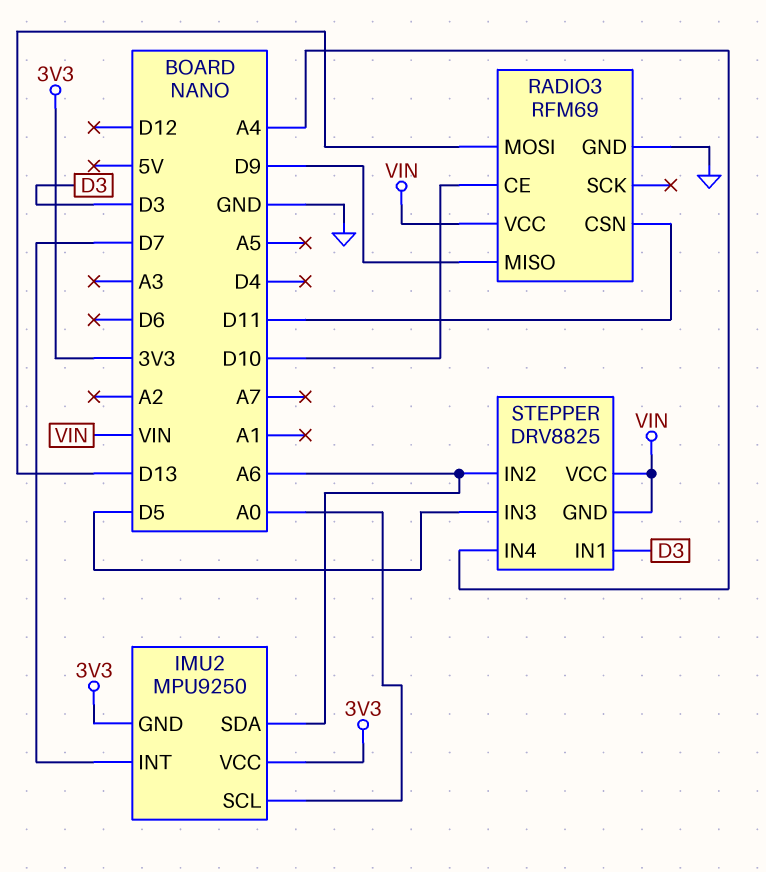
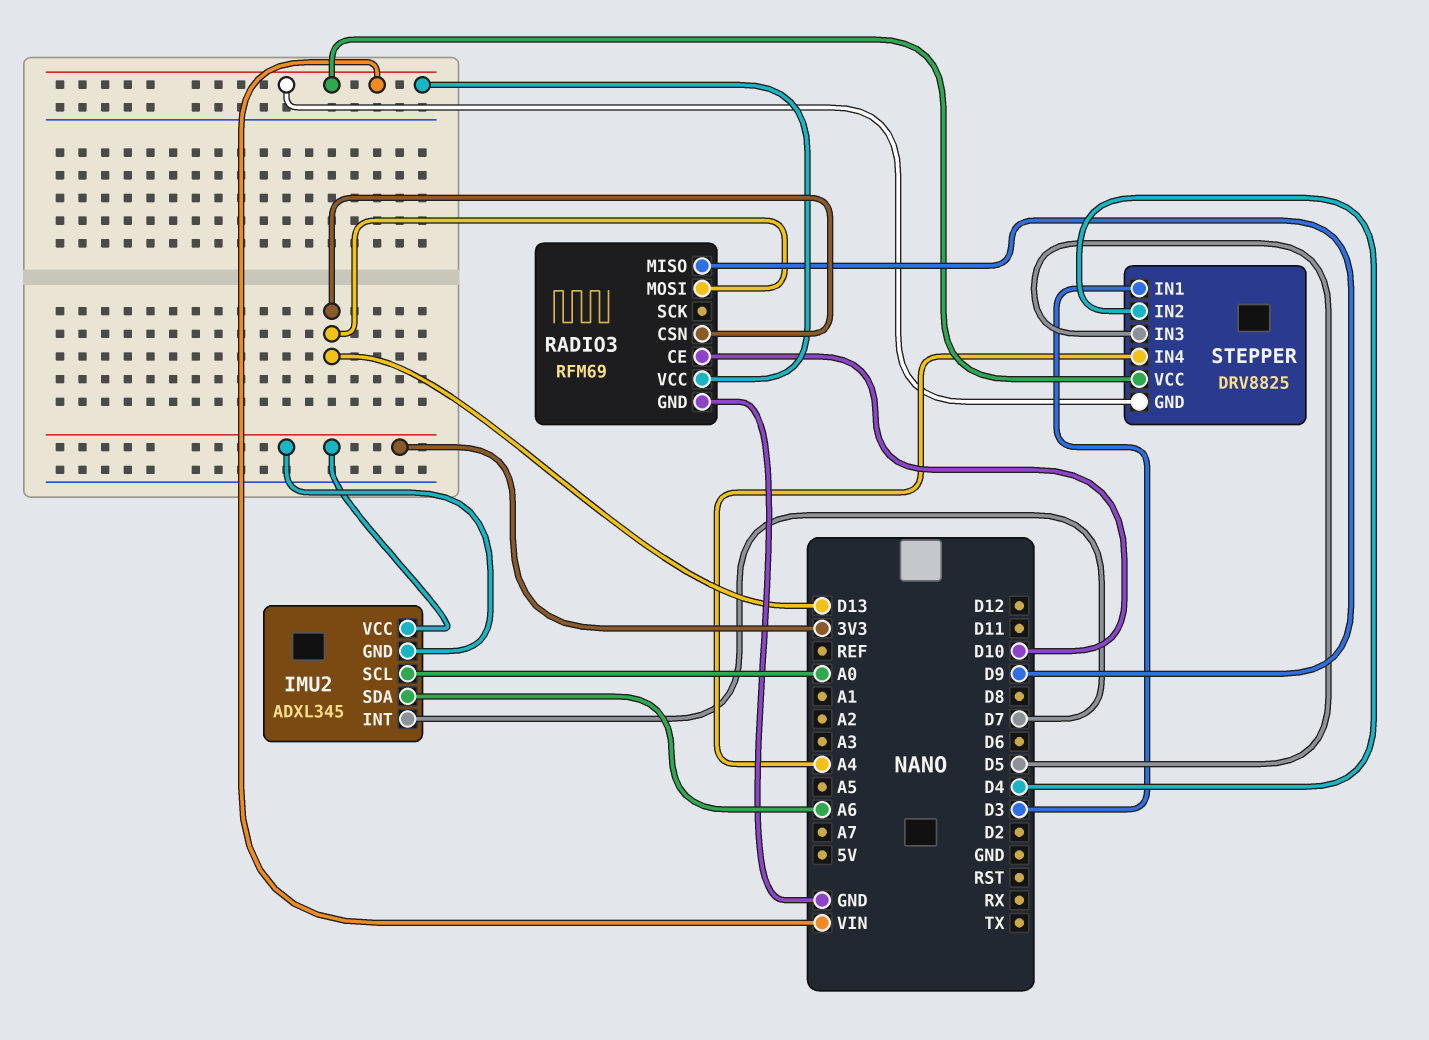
IMU2: MPU9250 -> ADXL345
RADIO3 pin CSN: D11 -> D13
STEPPER pin IN2: A6 -> D4

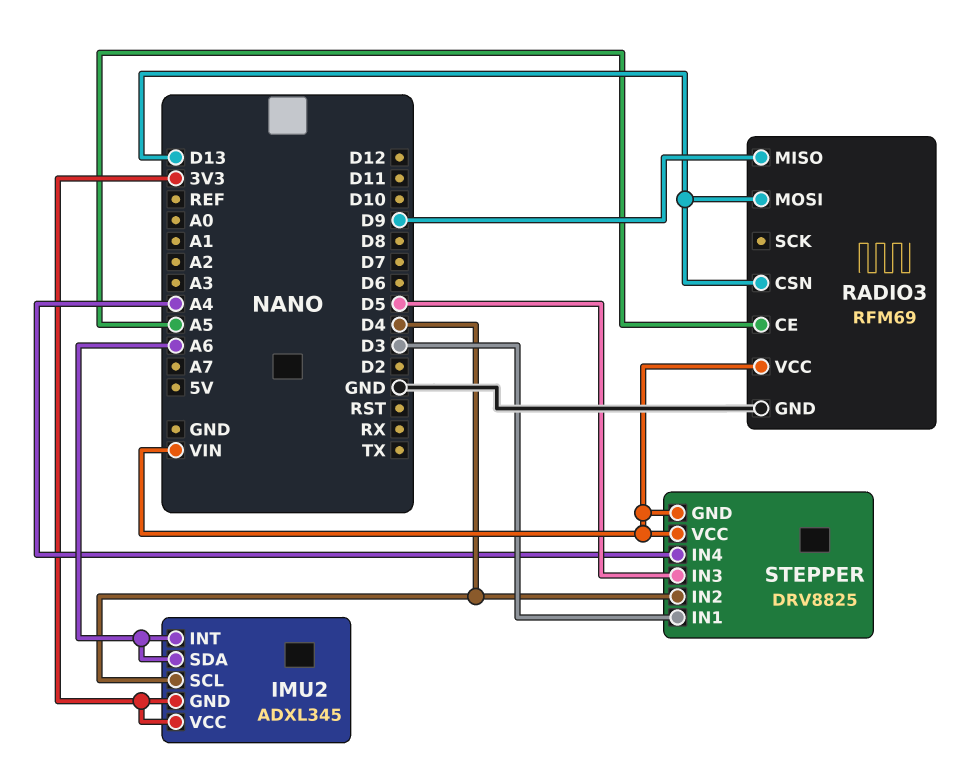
IMU2 pin INT: D7 -> A6
IMU2 pin SCL: A0 -> D4
RADIO3 pin CE: D10 -> A5

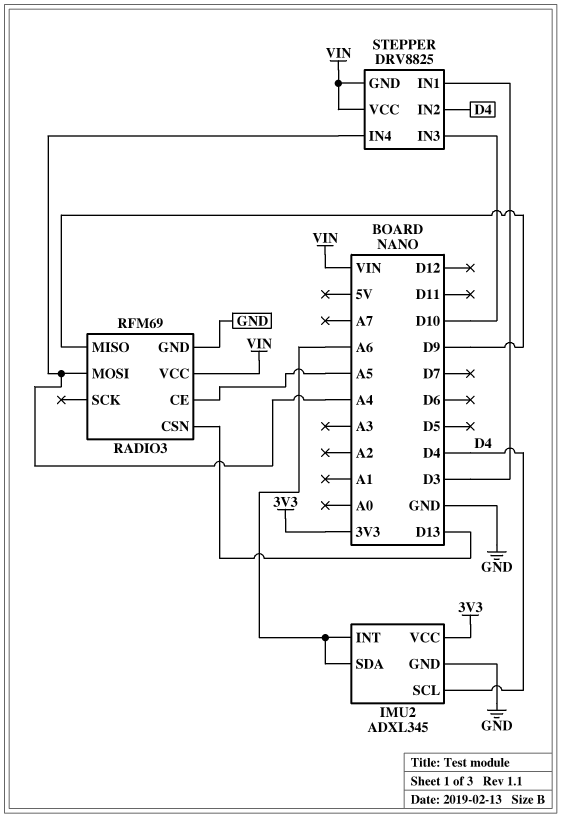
IMU2 pin GND: 3V3 -> GND
RADIO3 pin MOSI: D13 -> A4
STEPPER pin IN3: D5 -> D10

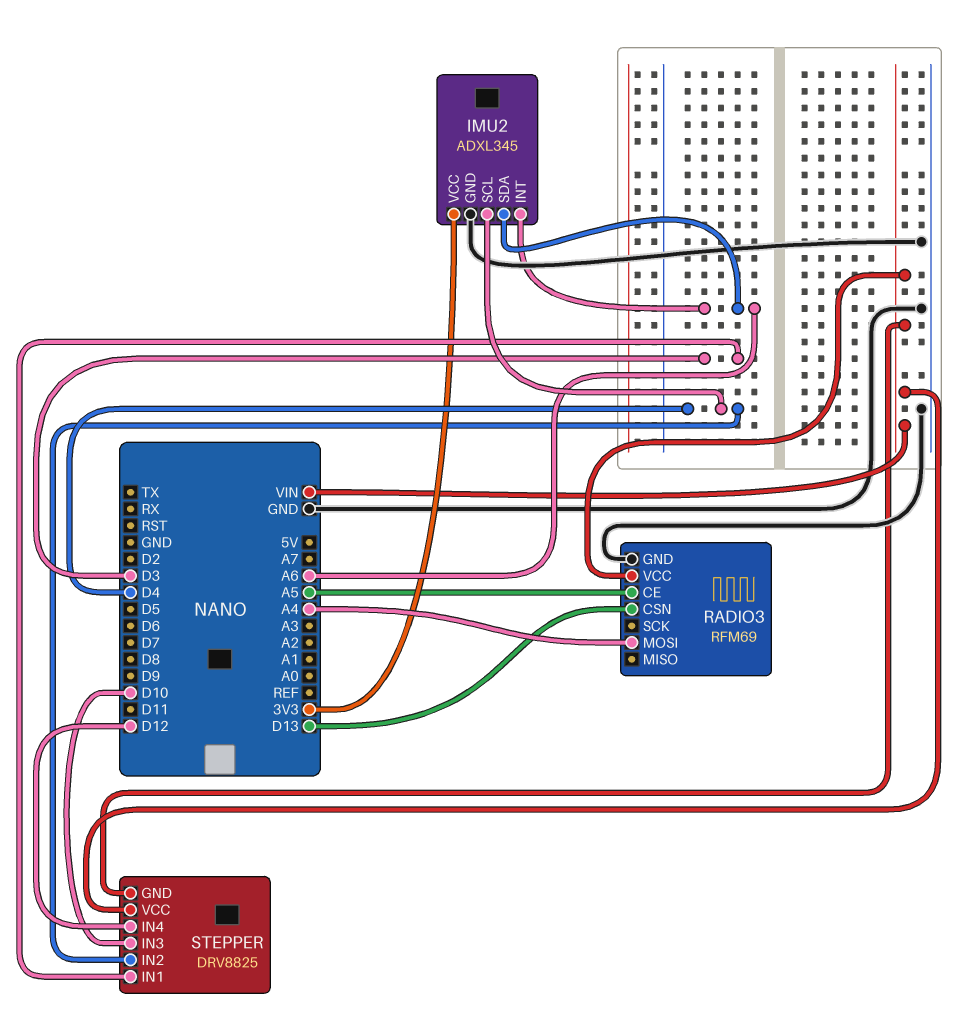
RADIO3 pin MISO: D9 -> none
STEPPER pin IN4: A4 -> D12

